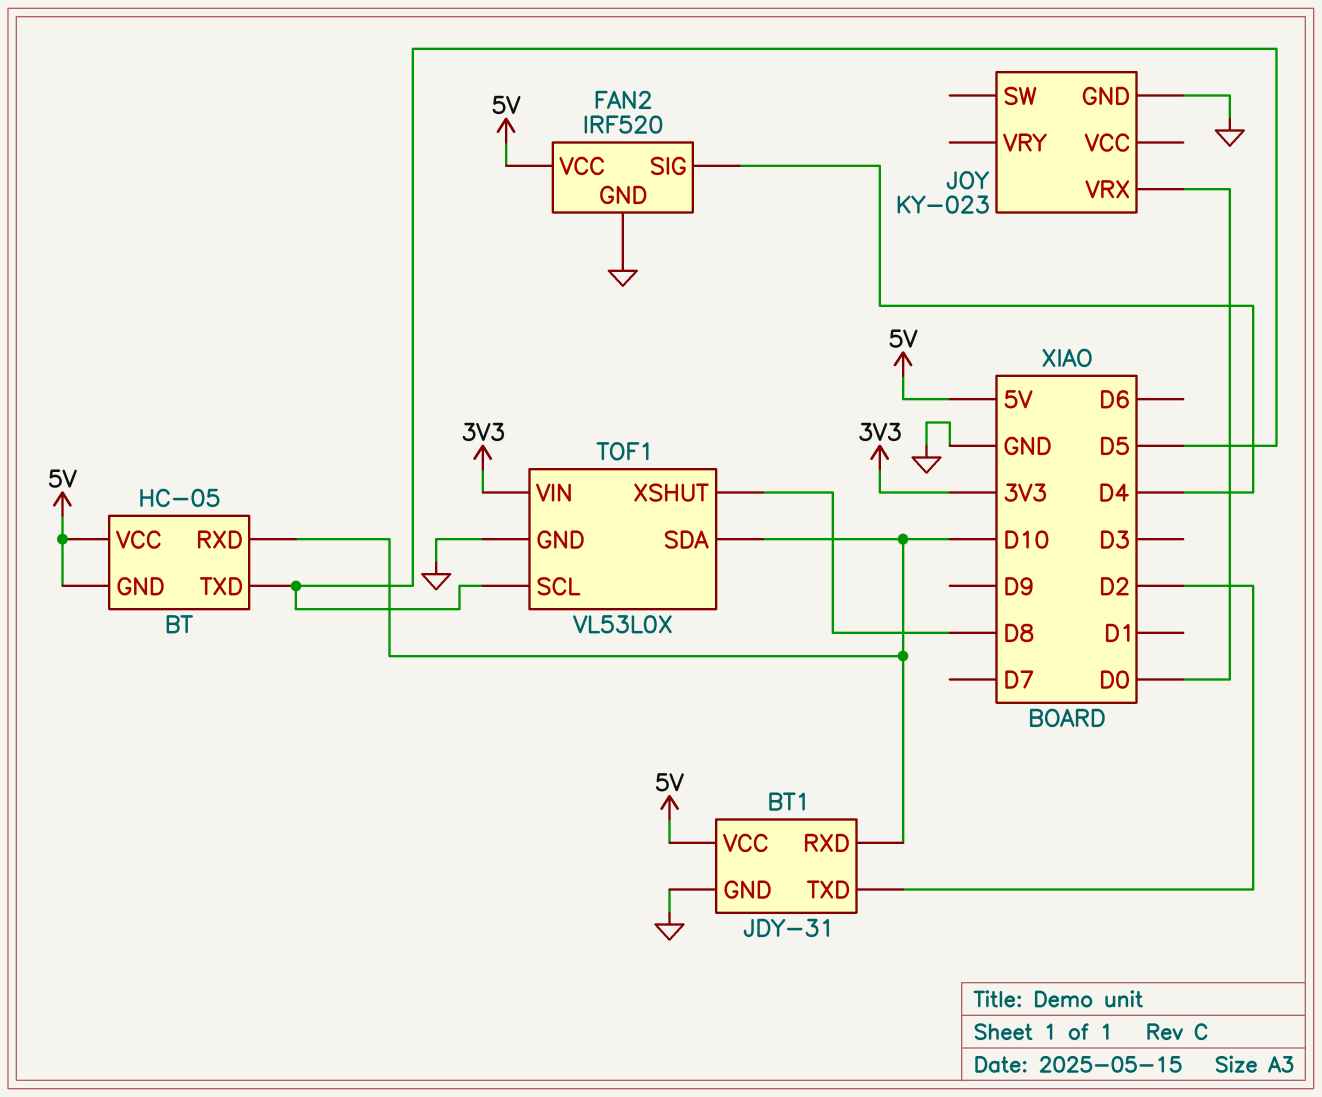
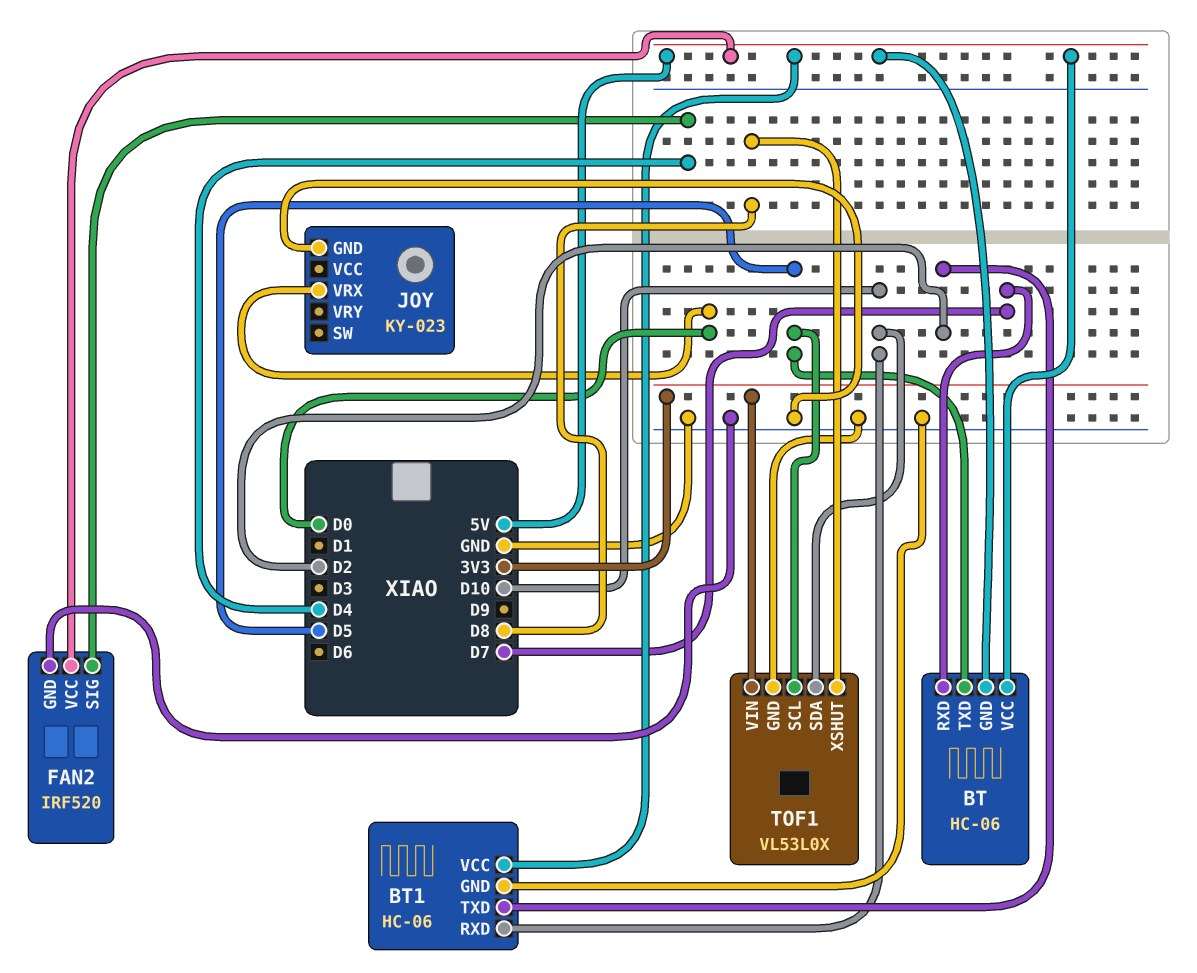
BT: HC-05 -> HC-06
BT pin RXD: D10 -> D7
BT1: JDY-31 -> HC-06

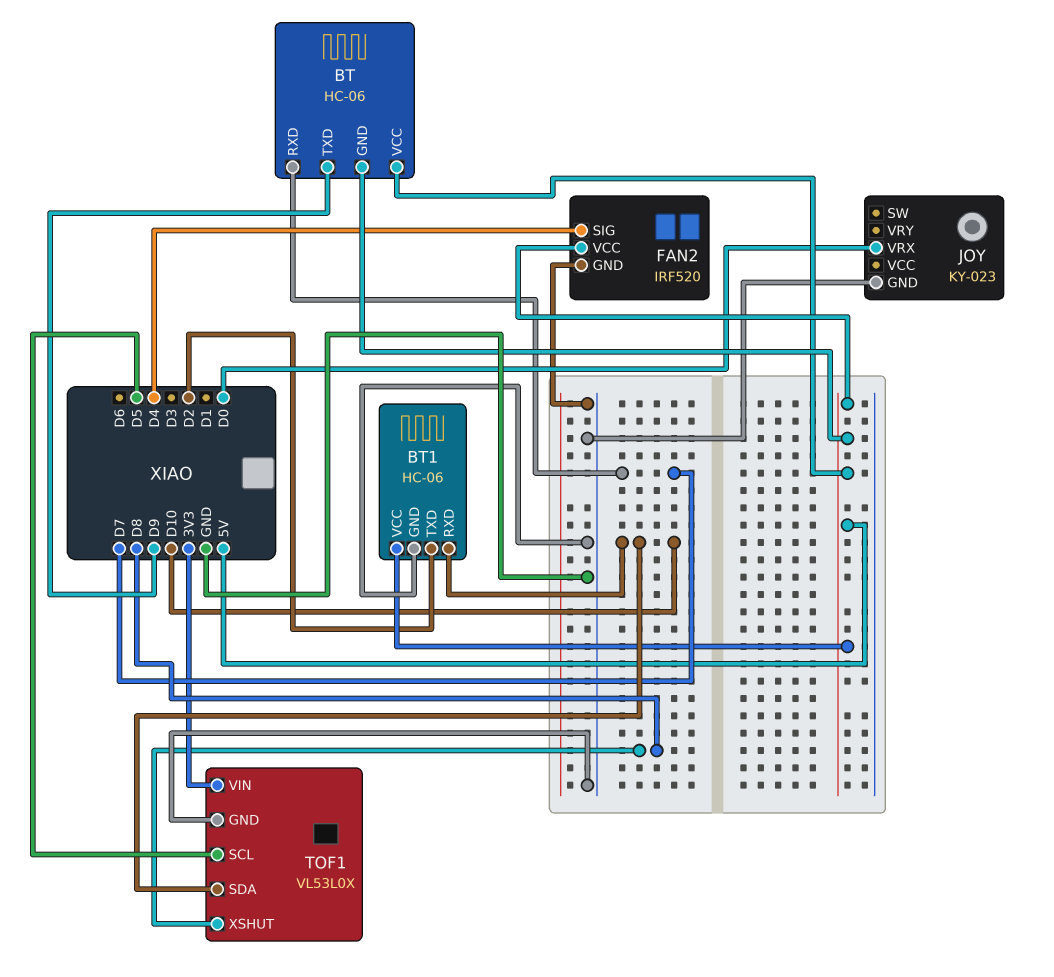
BT pin TXD: D5 -> D9

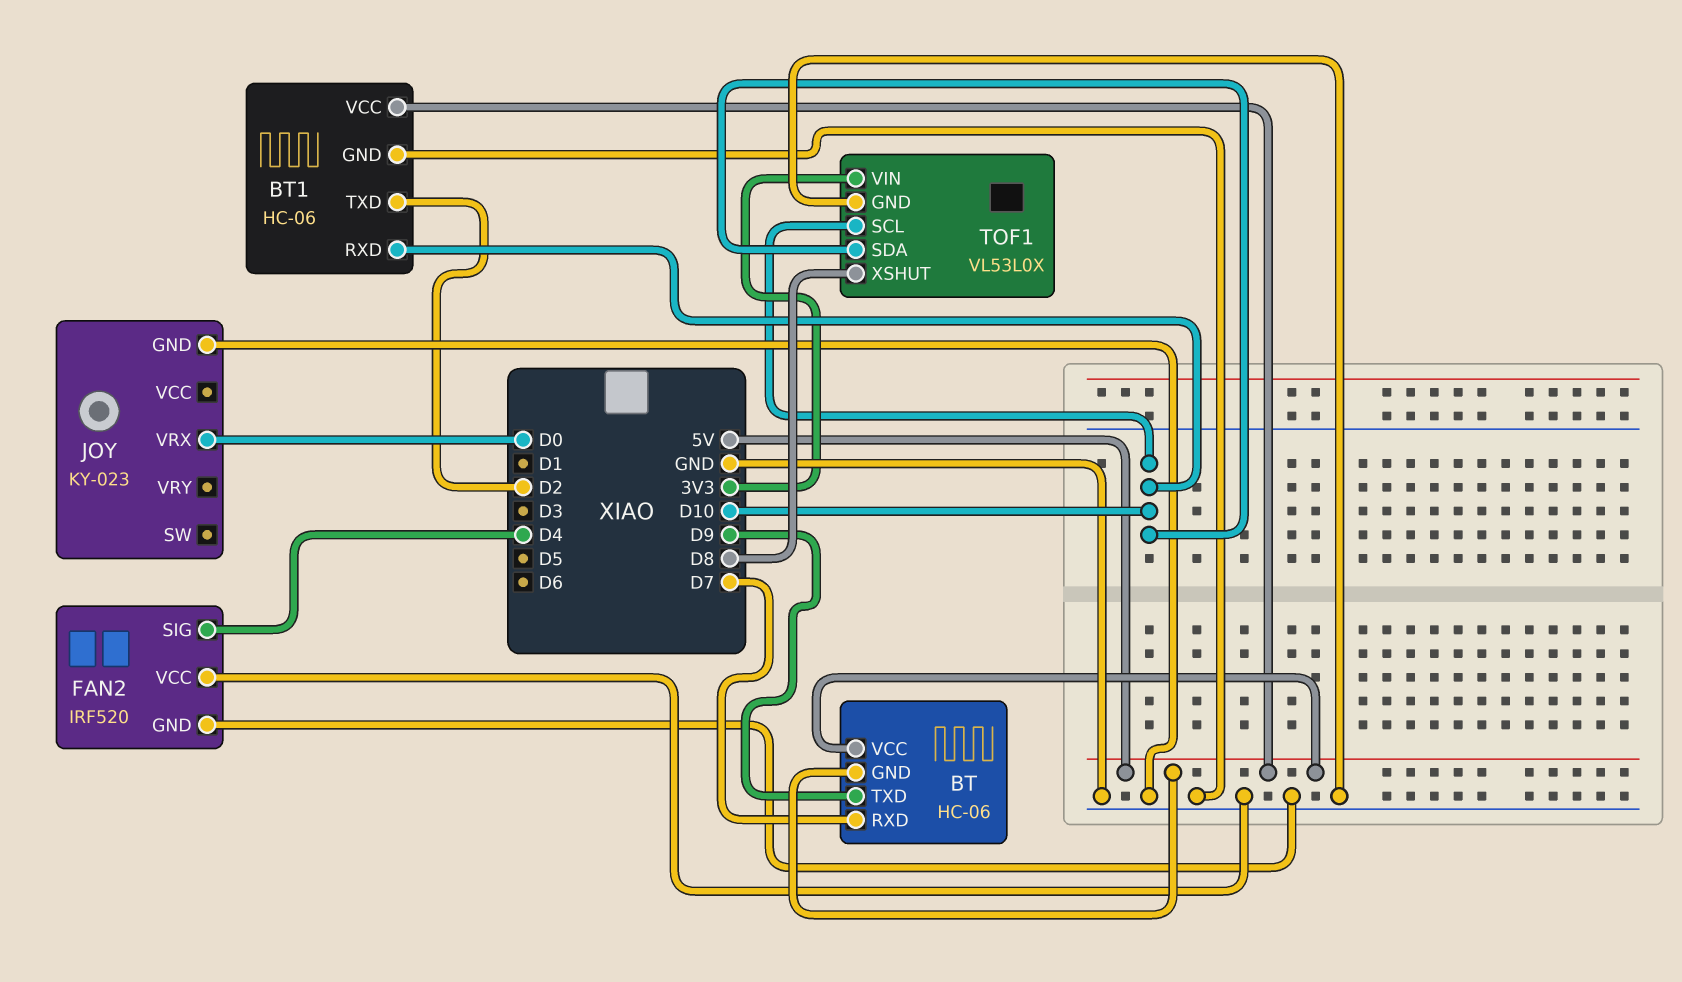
FAN2 pin VCC: 5V -> GND
TOF1 pin SCL: D5 -> D10

